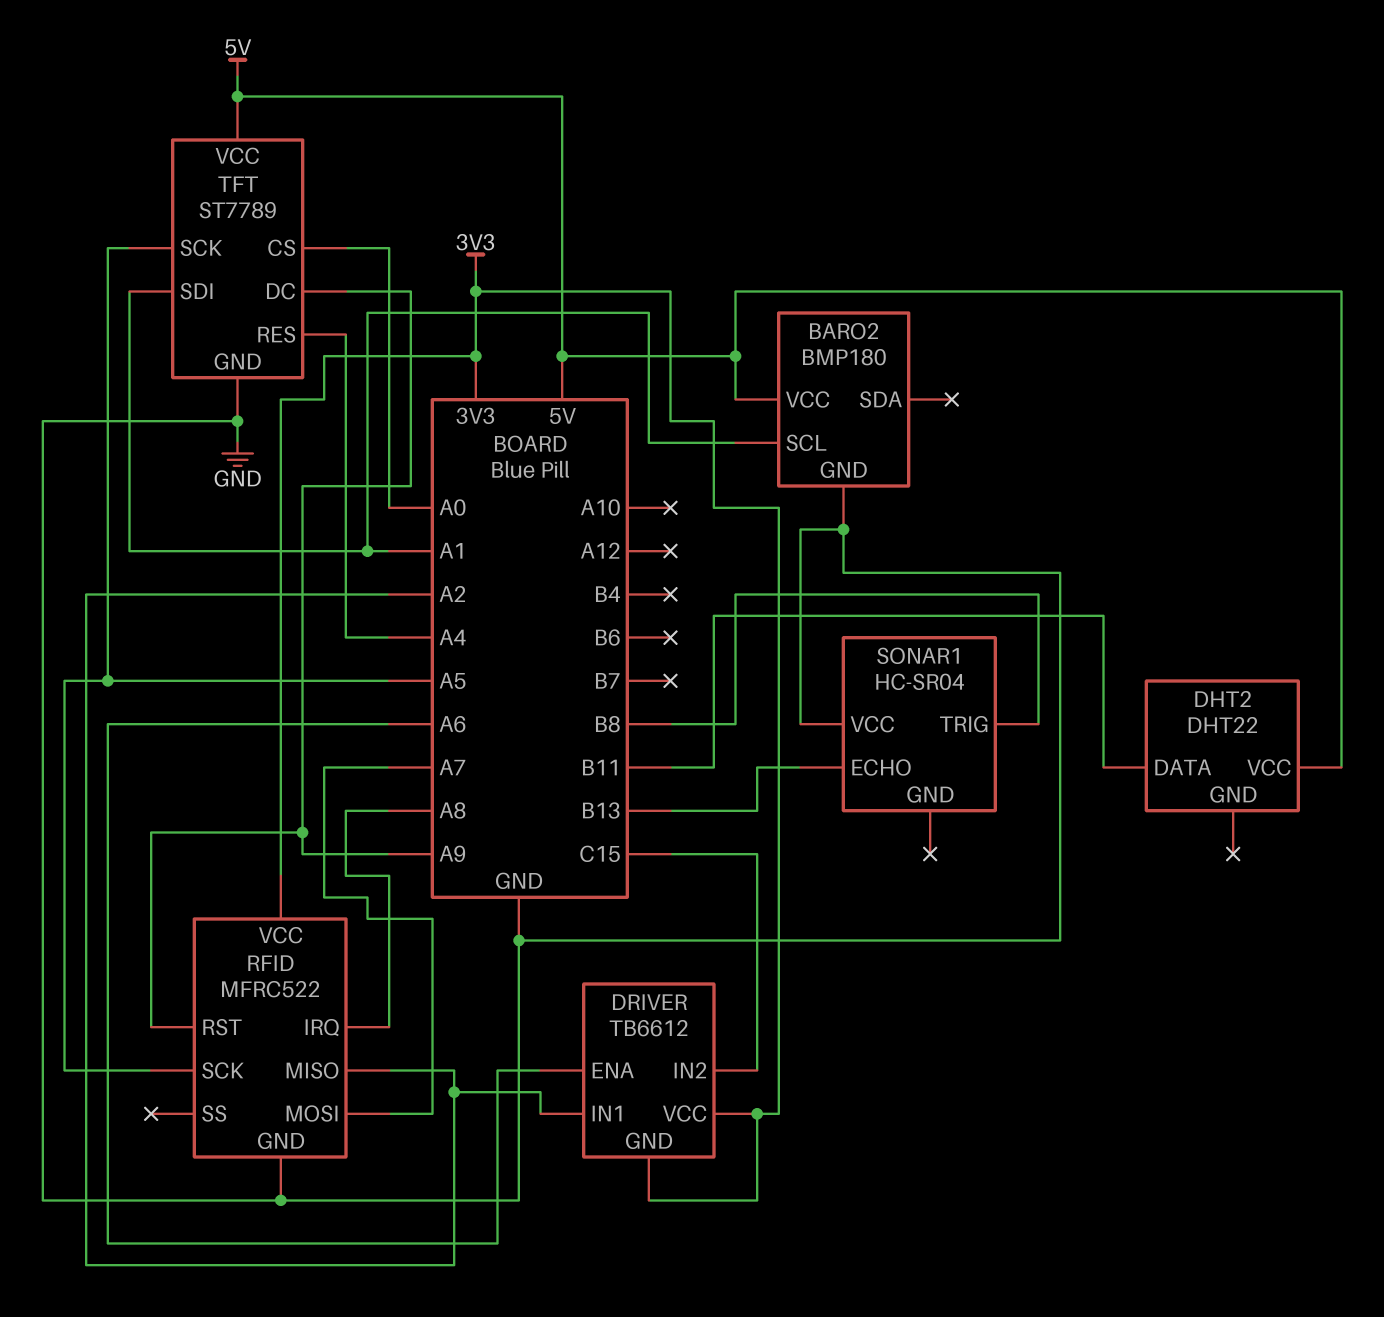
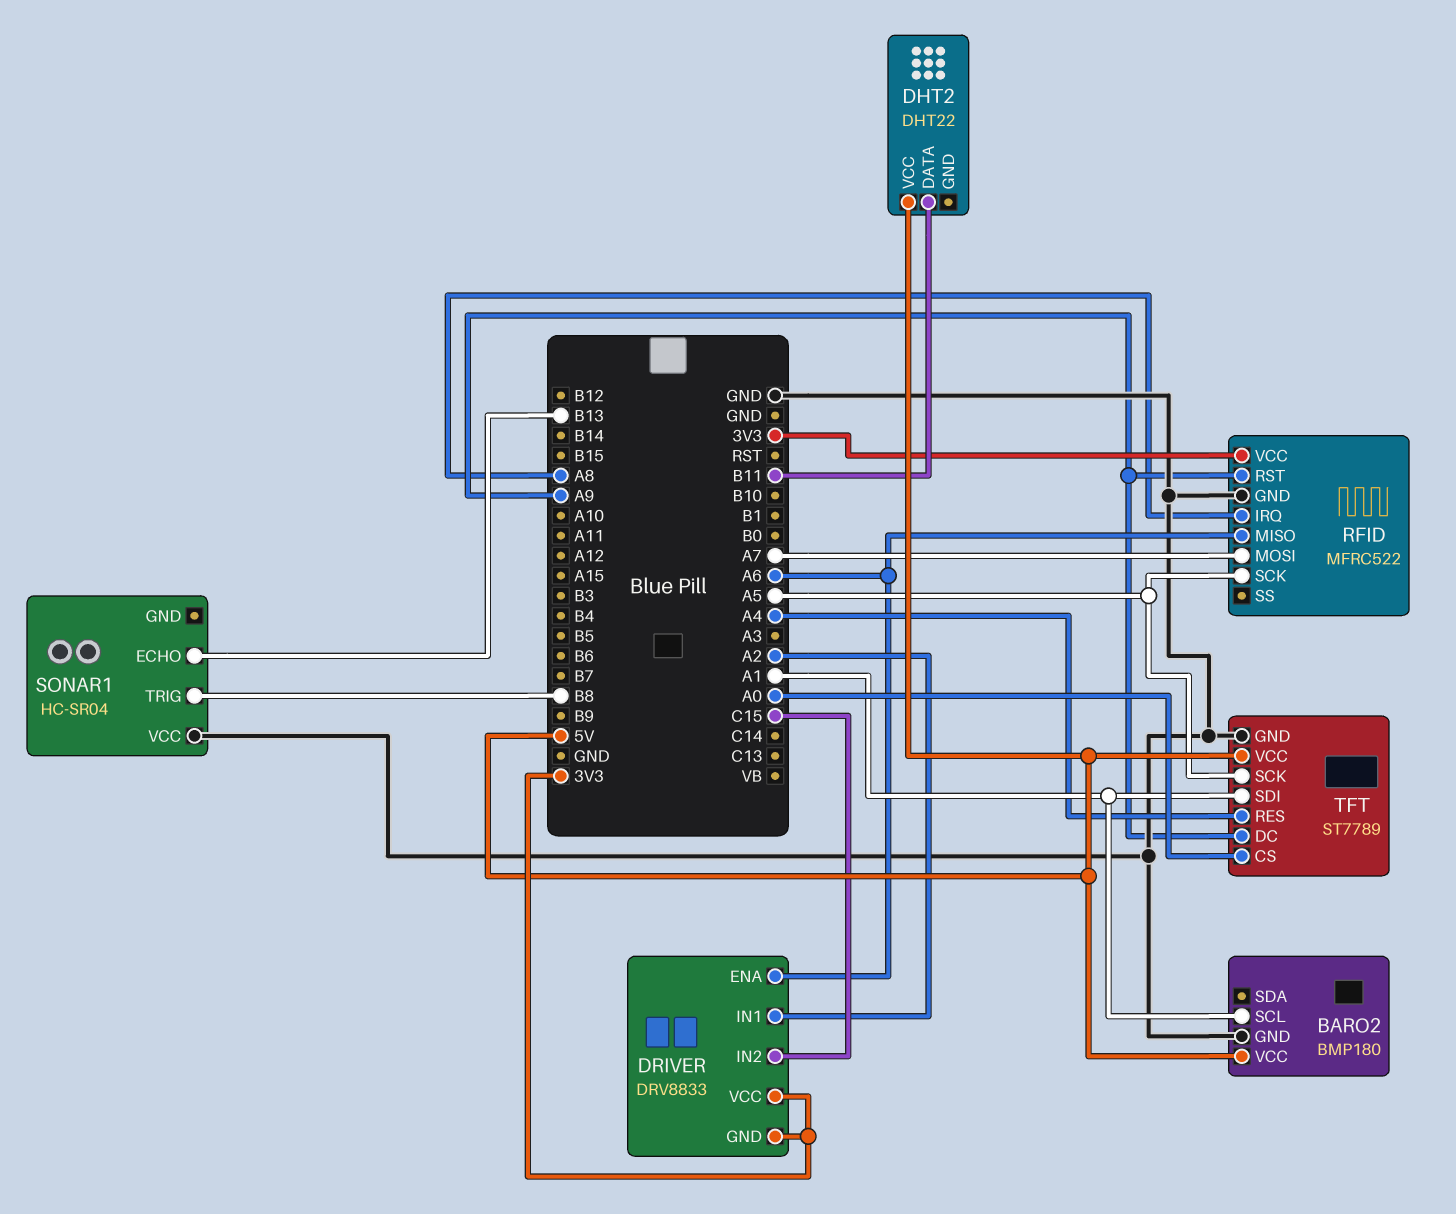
DRIVER: TB6612 -> DRV8833
RFID pin MISO: A2 -> A6

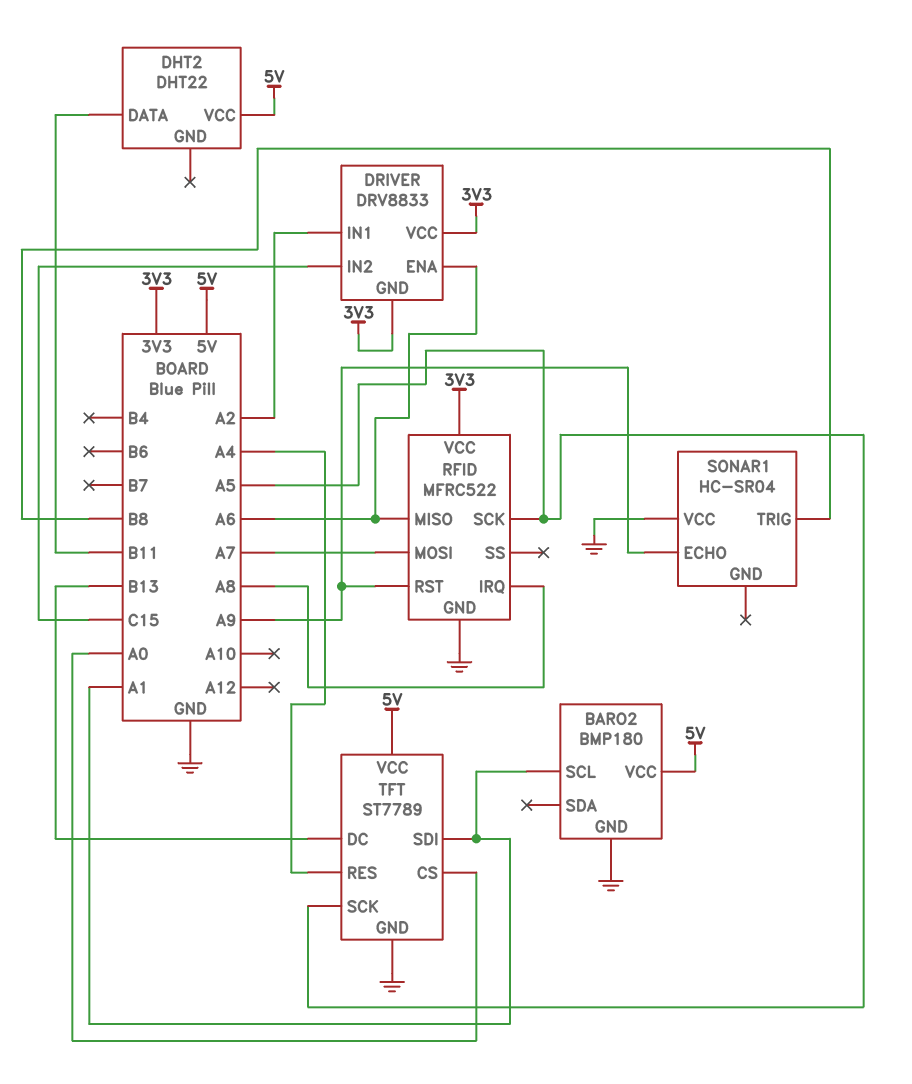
SONAR1 pin ECHO: B13 -> A9
TFT pin DC: A9 -> B13

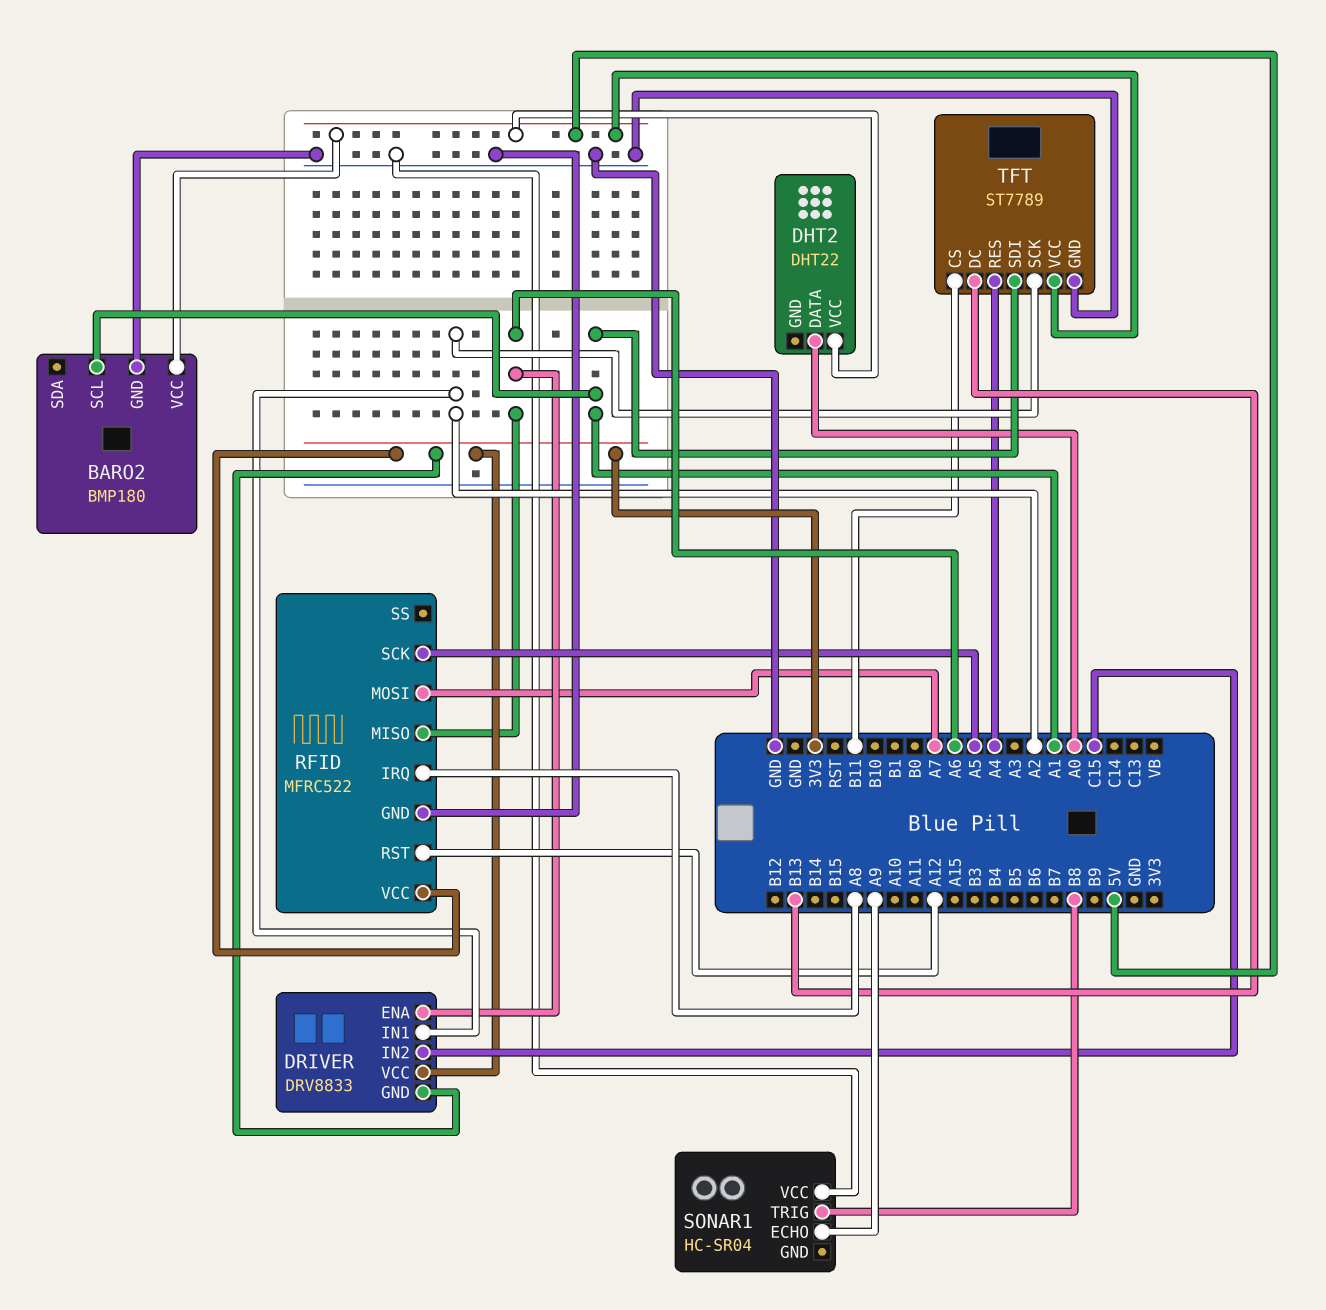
DHT2 pin DATA: B11 -> A0
RFID pin RST: A9 -> A12
TFT pin CS: A0 -> B11
TFT pin SCK: A5 -> A2

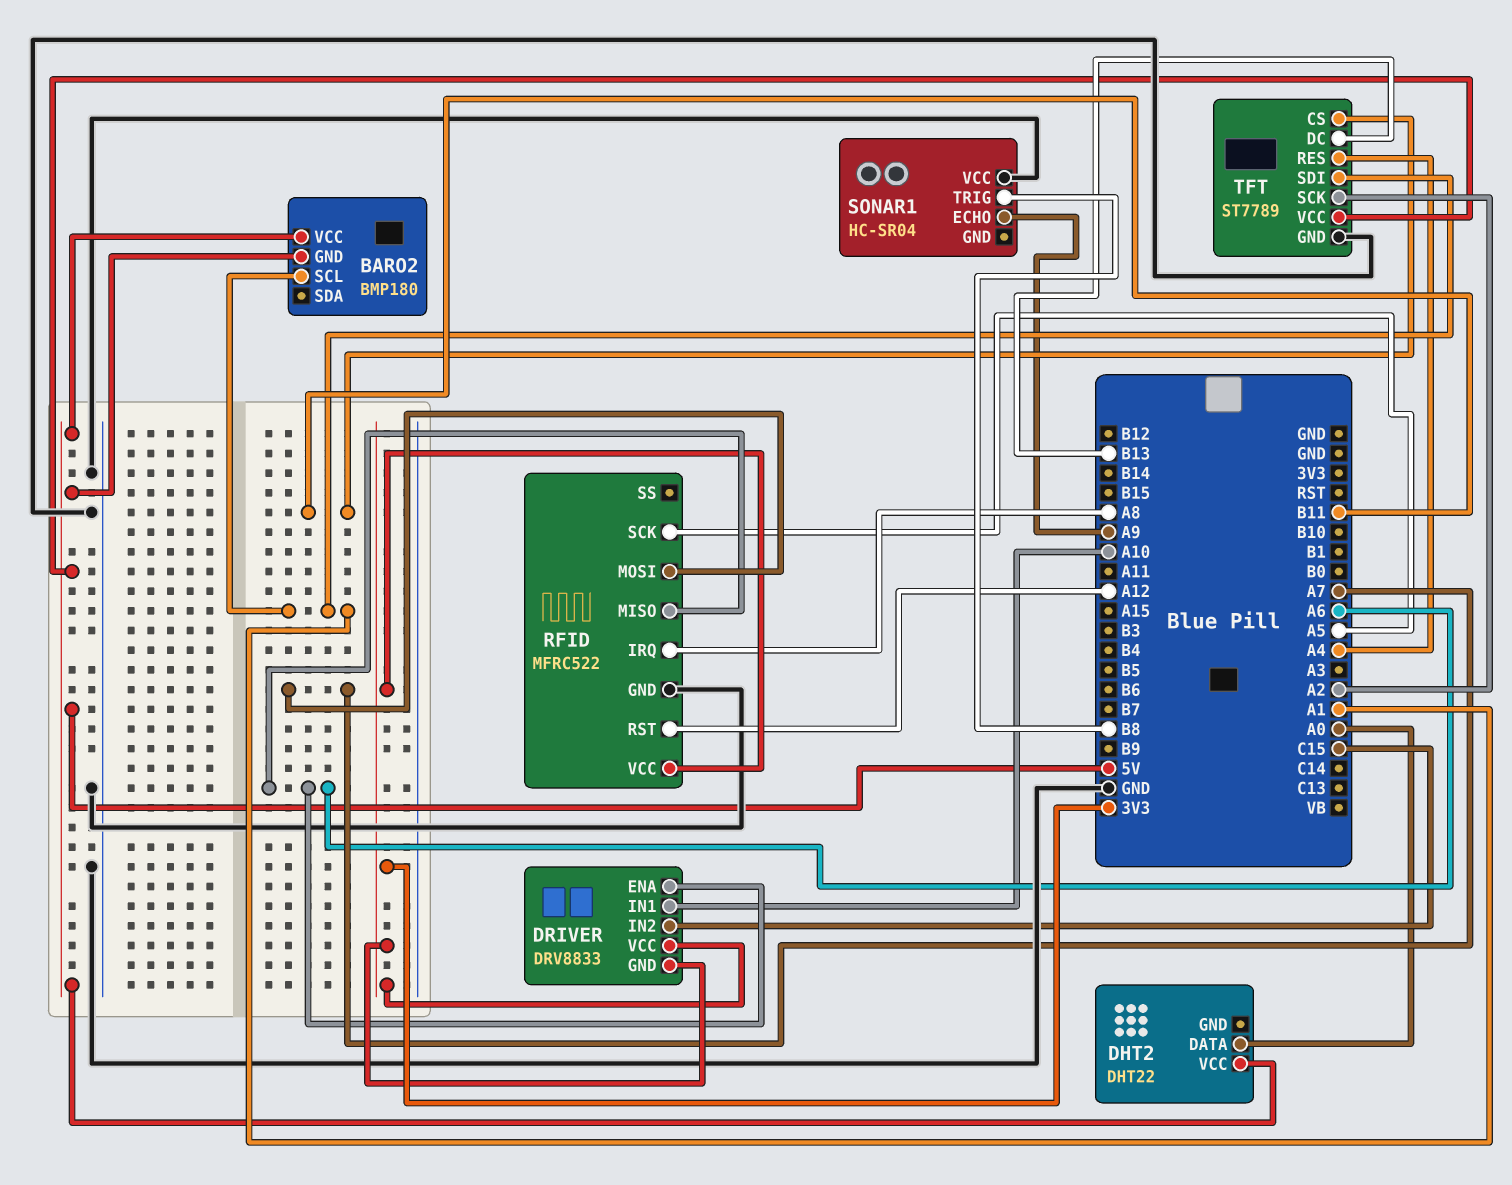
BARO2 pin GND: GND -> 5V
DRIVER pin IN1: A2 -> A10

